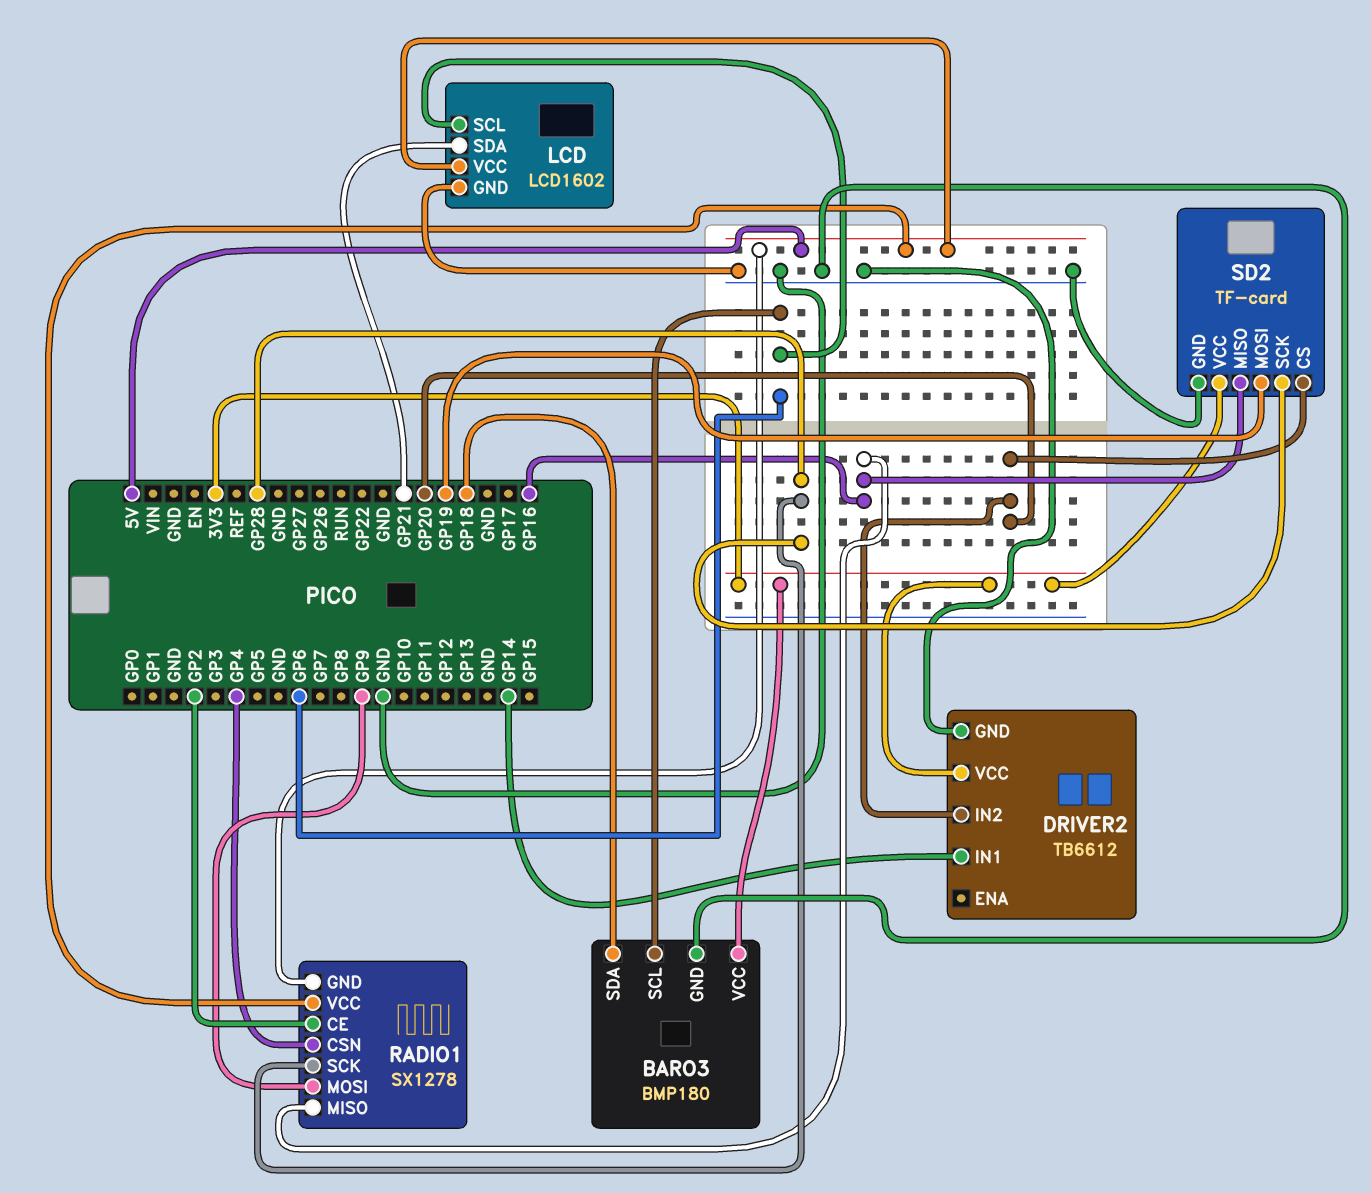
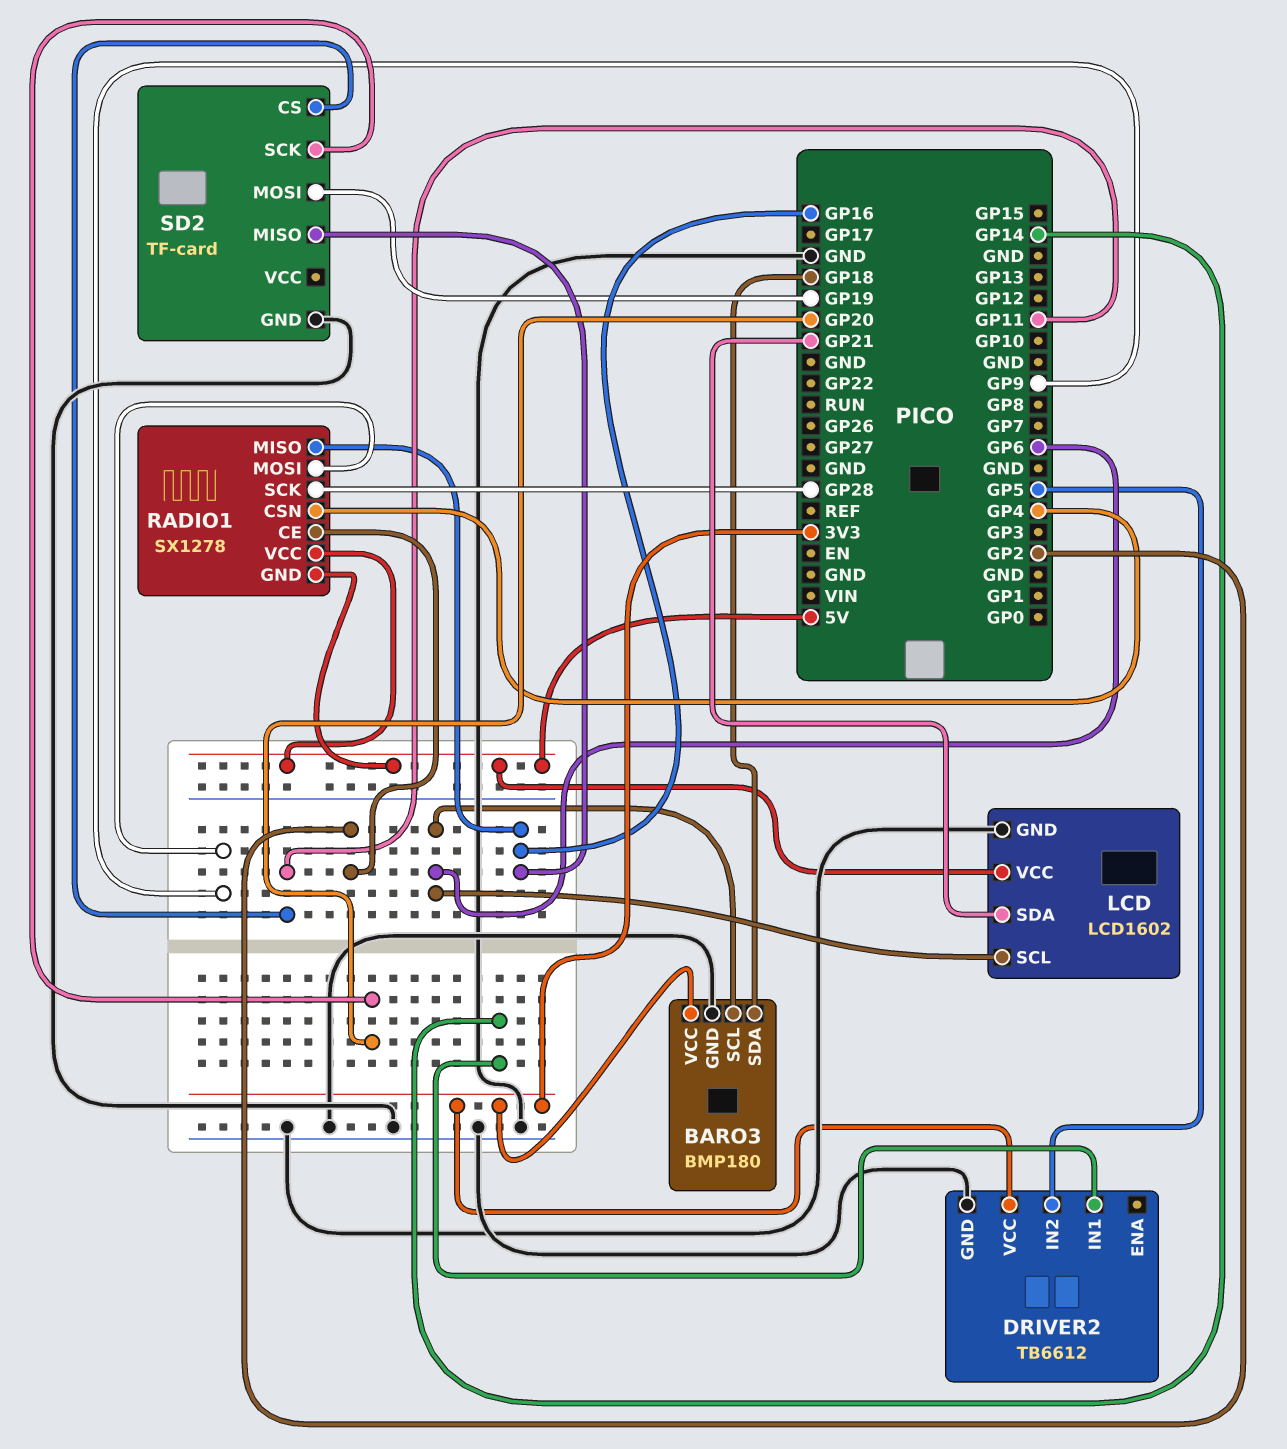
DRIVER2 pin IN2: GP20 -> GP5
SD2 pin CS: GP20 -> GP11
SD2 pin SCK: GP28 -> GP20
SD2 pin VCC: 3V3 -> none

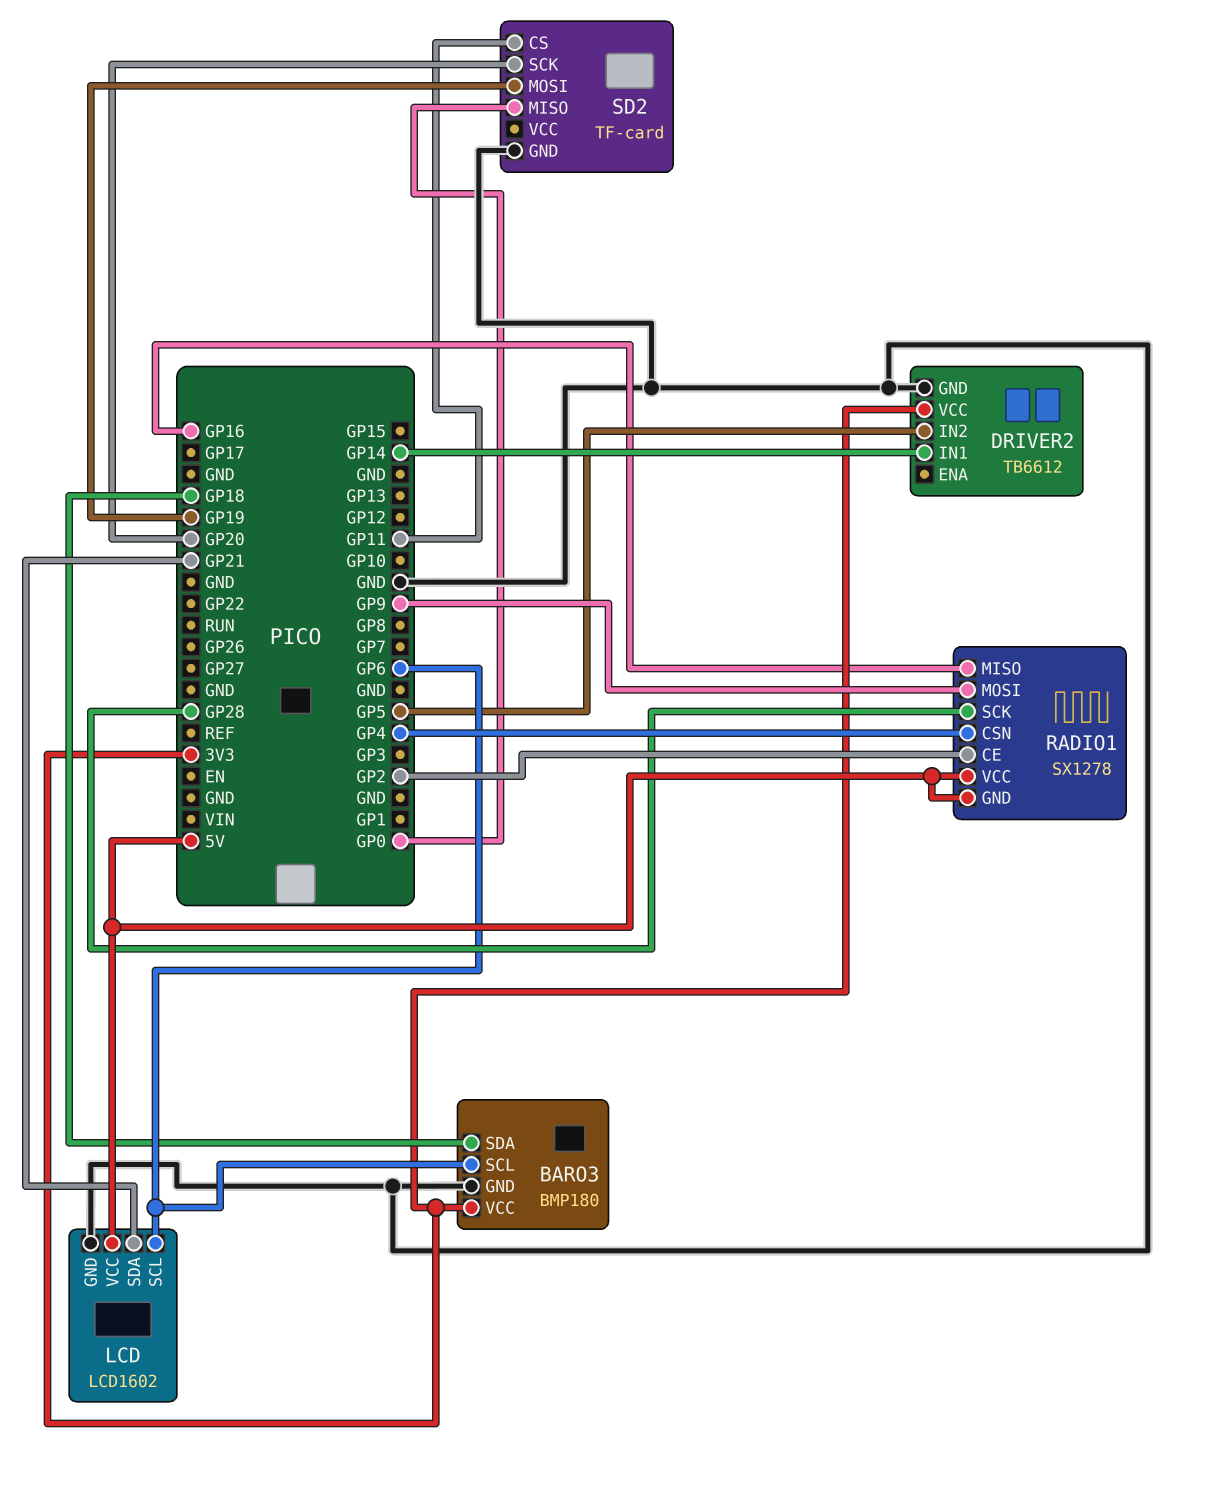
SD2 pin MISO: GP16 -> GP0

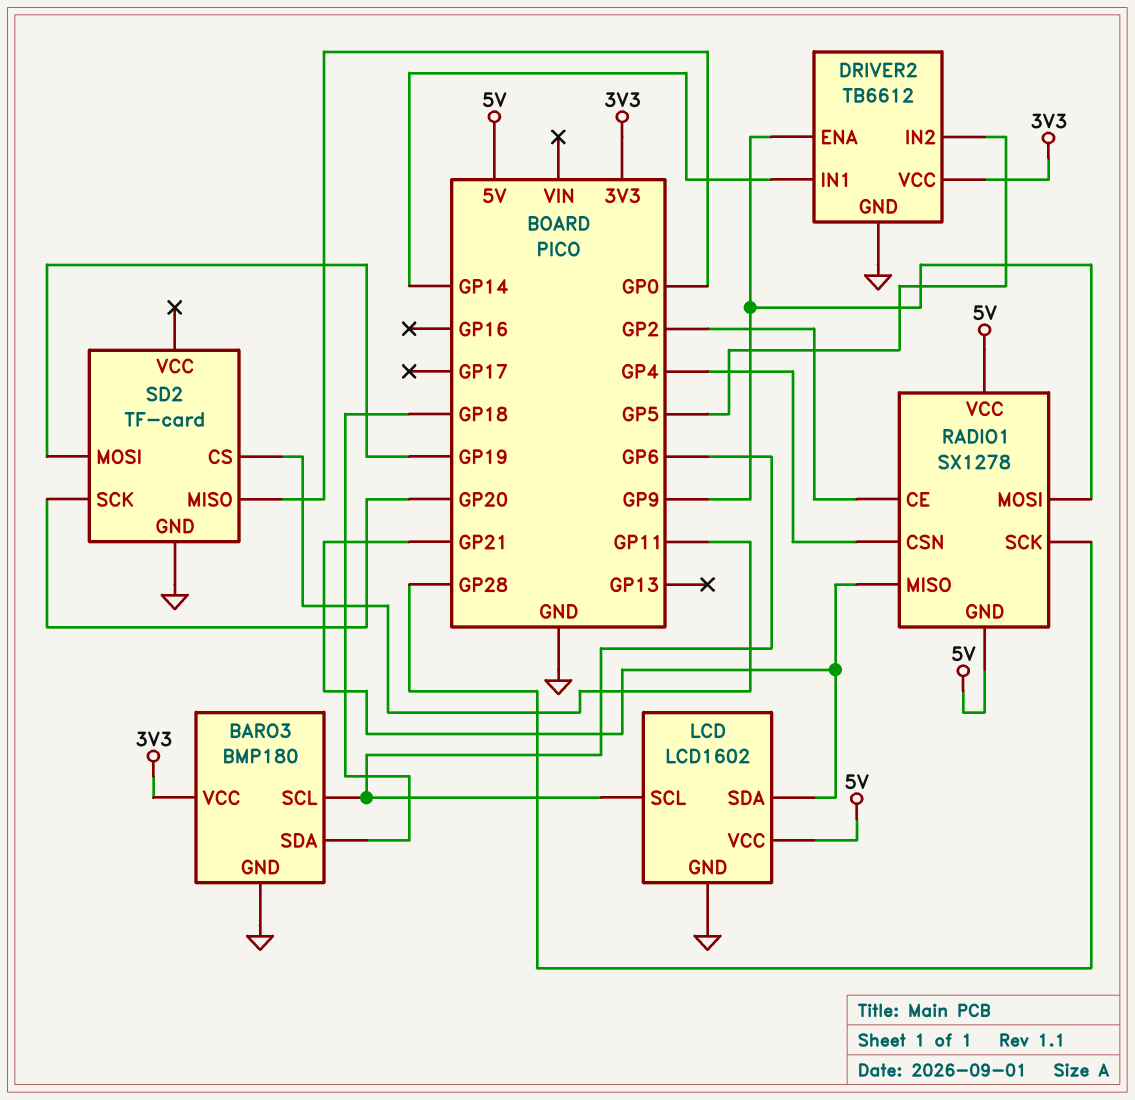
DRIVER2 pin ENA: none -> GP9
RADIO1 pin MISO: GP16 -> GP21

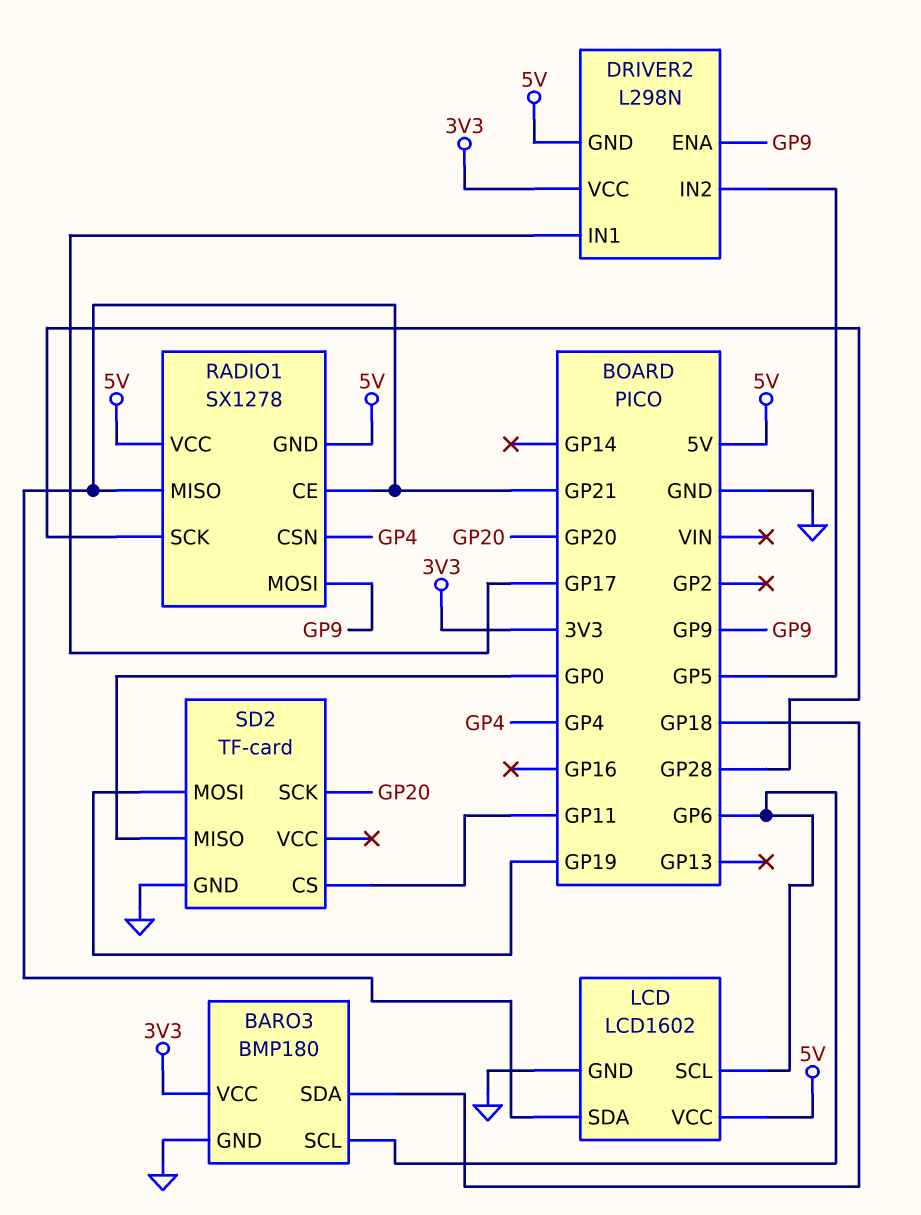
DRIVER2: TB6612 -> L298N
DRIVER2 pin GND: GND -> 5V
DRIVER2 pin IN1: GP14 -> GP17
RADIO1 pin CE: GP2 -> GP21

